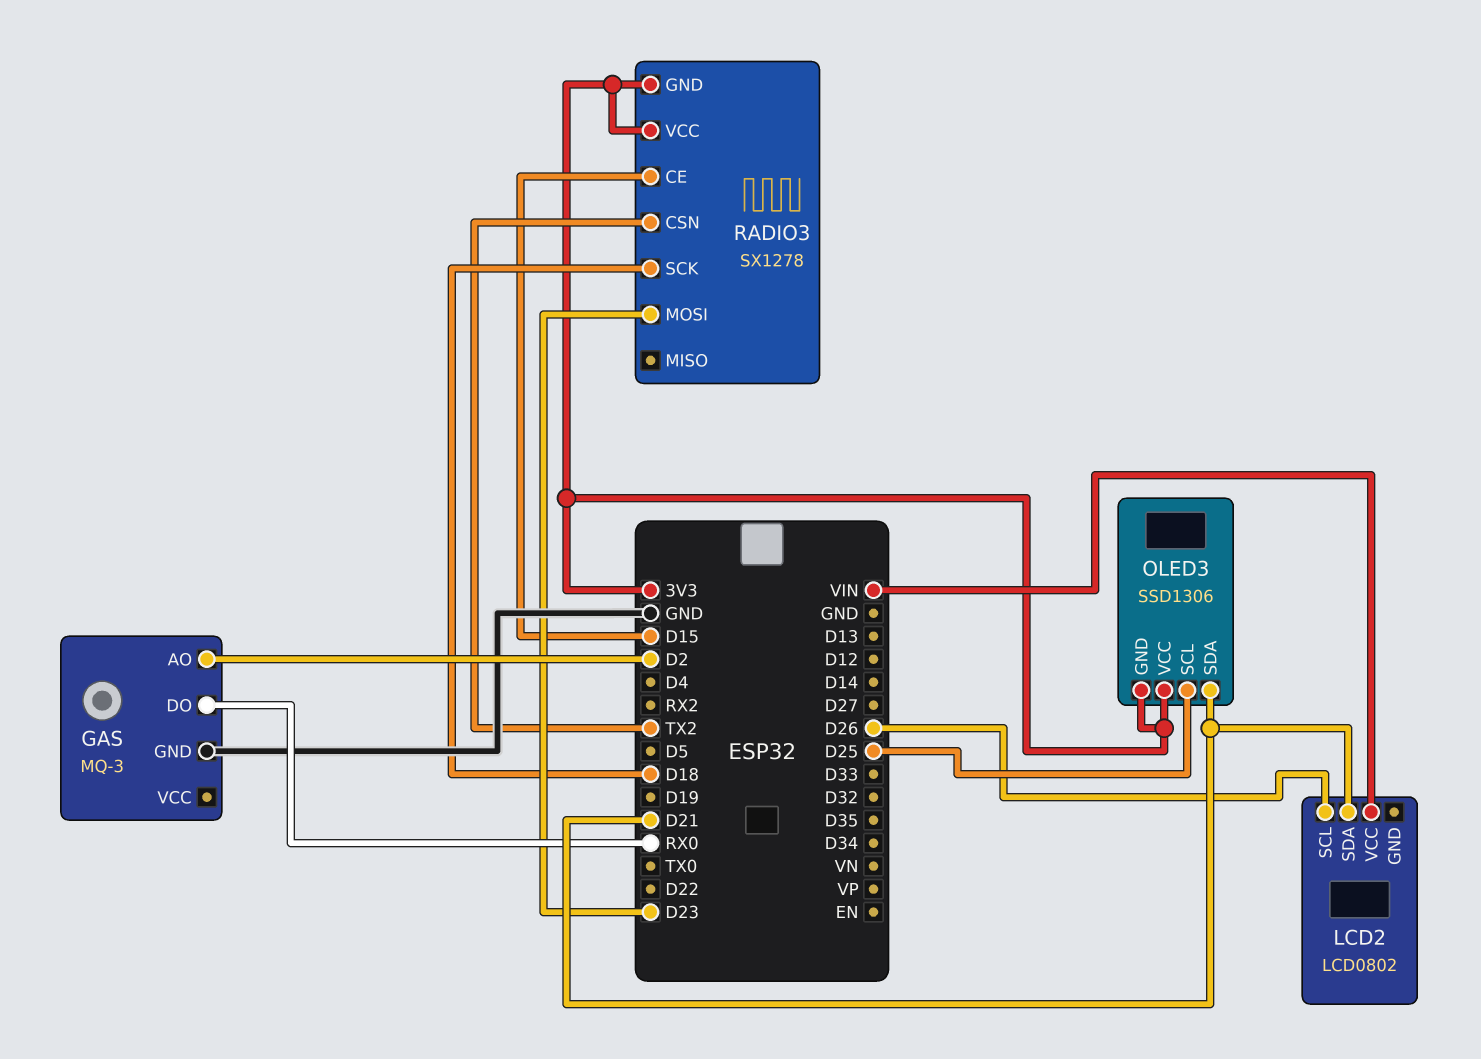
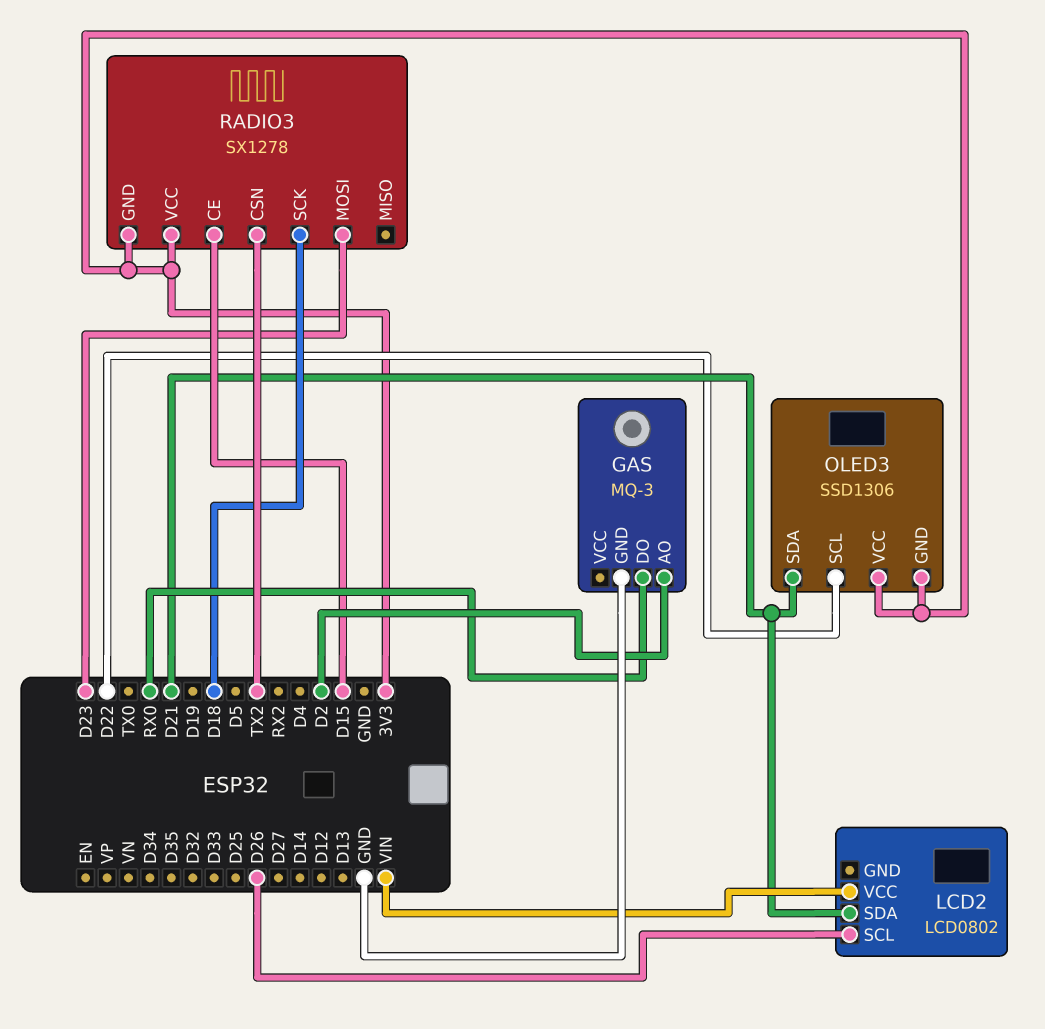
OLED3 pin SCL: D25 -> D22

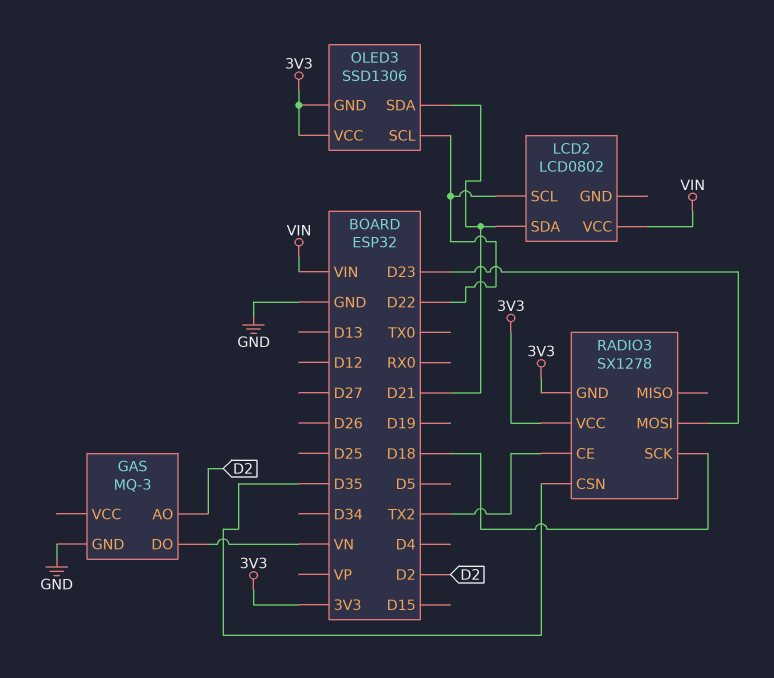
GAS pin DO: RX0 -> VN
LCD2 pin SCL: D26 -> D22
RADIO3 pin CE: D15 -> TX2
RADIO3 pin CSN: TX2 -> D35

